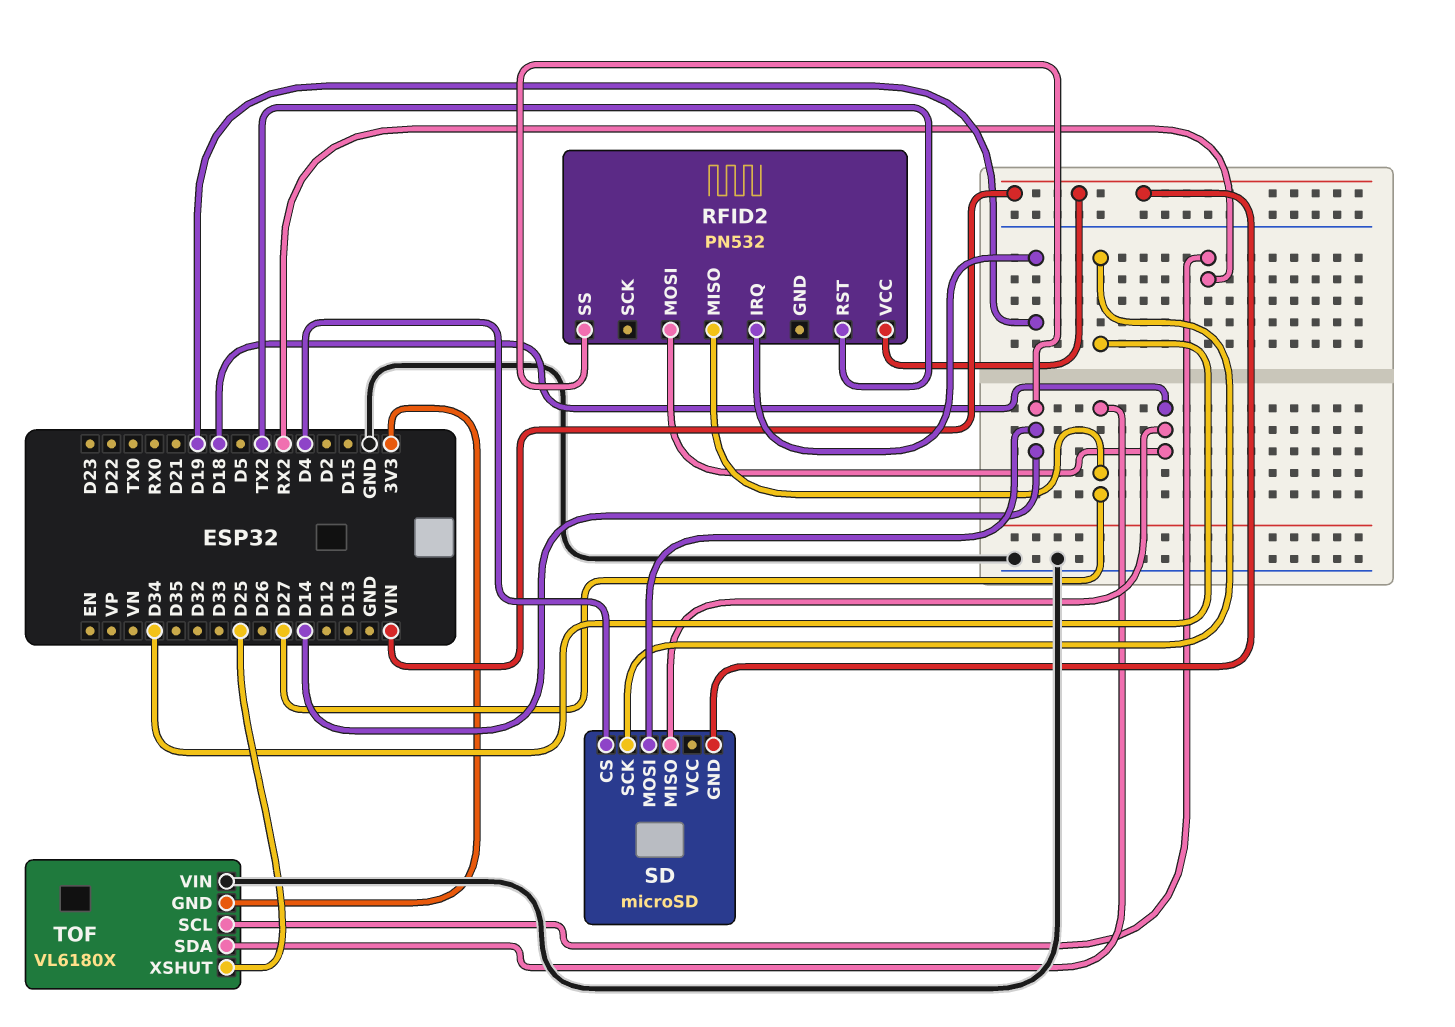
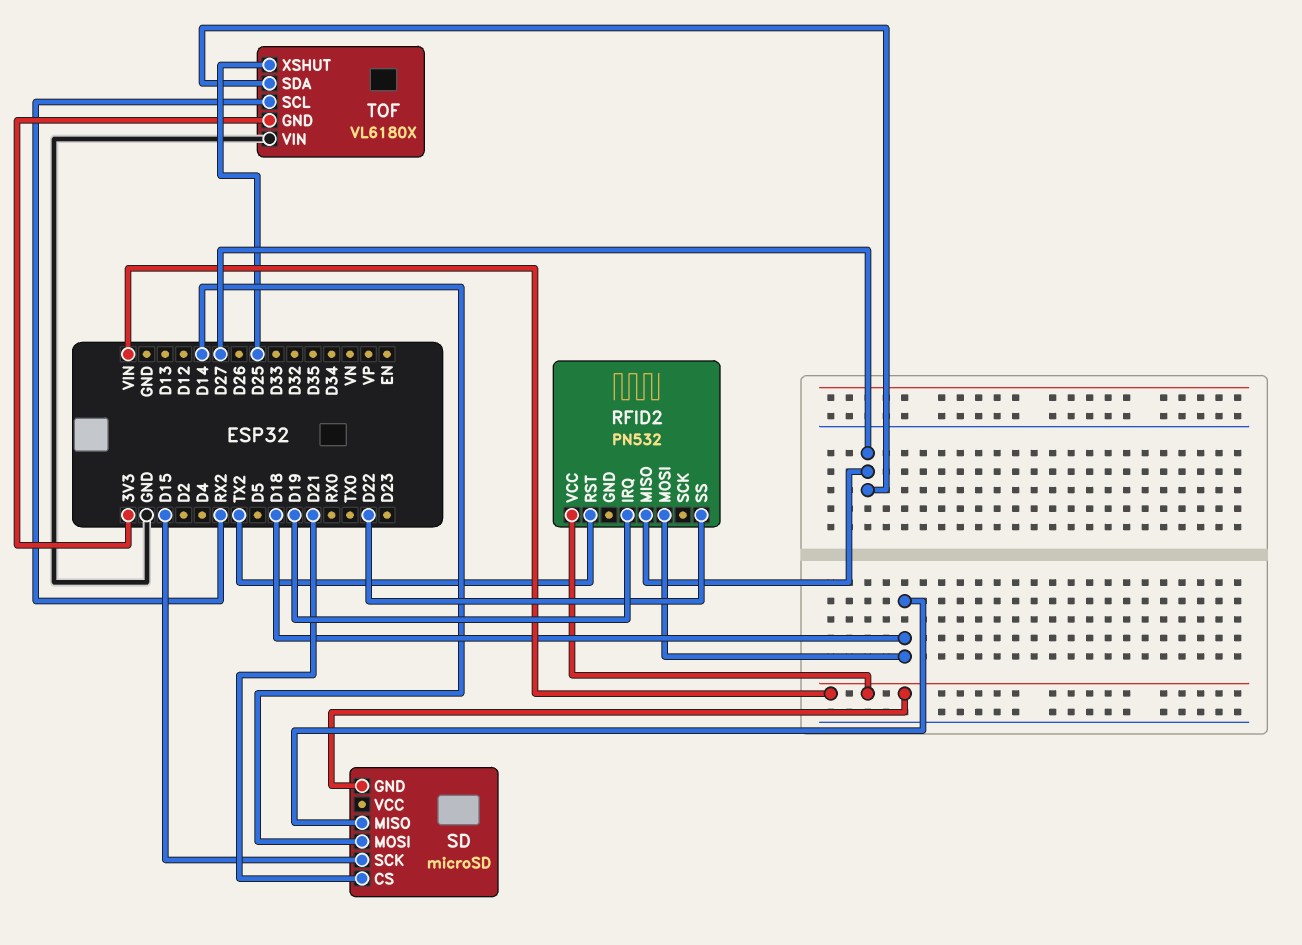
RFID2 pin SS: D14 -> D22
SD pin CS: D4 -> D21
SD pin SCK: D34 -> D15

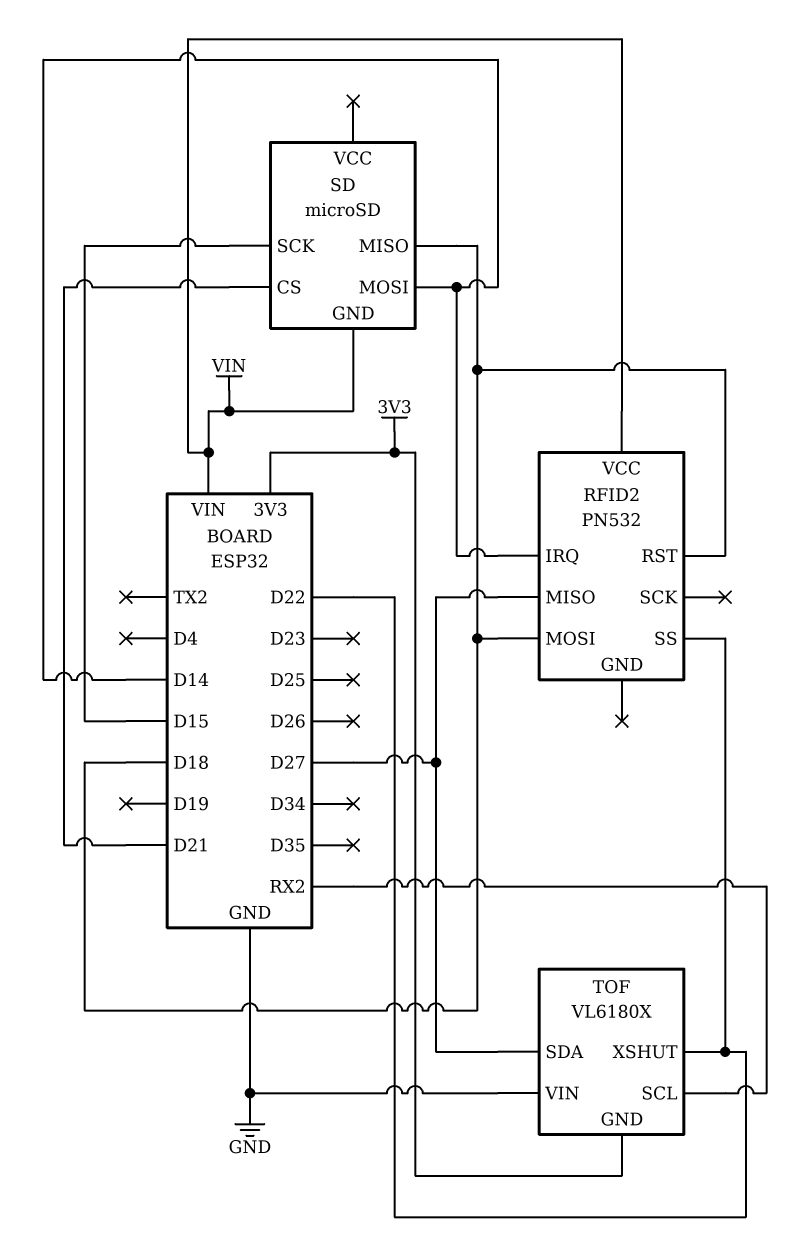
RFID2 pin IRQ: D19 -> D14
RFID2 pin RST: TX2 -> D18
TOF pin XSHUT: D25 -> D22

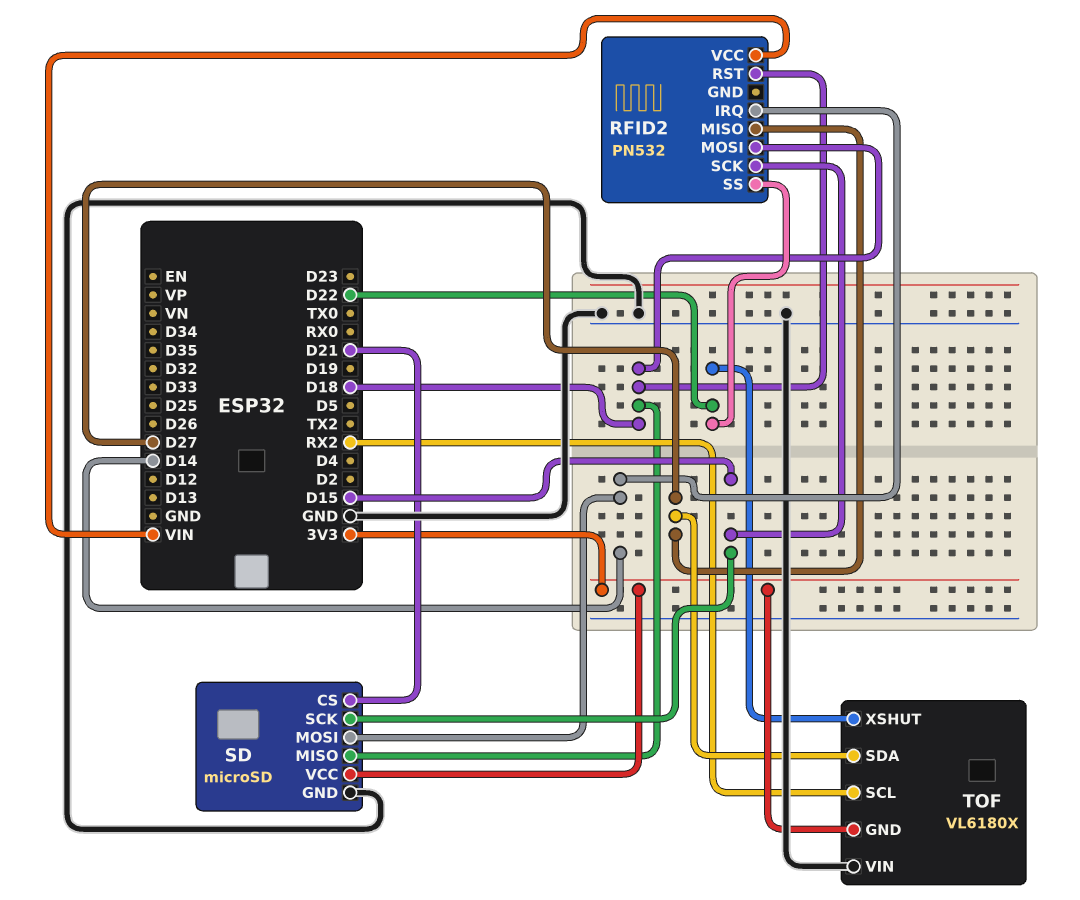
RFID2 pin SCK: none -> D15
SD pin GND: VIN -> GND
SD pin VCC: none -> 3V3

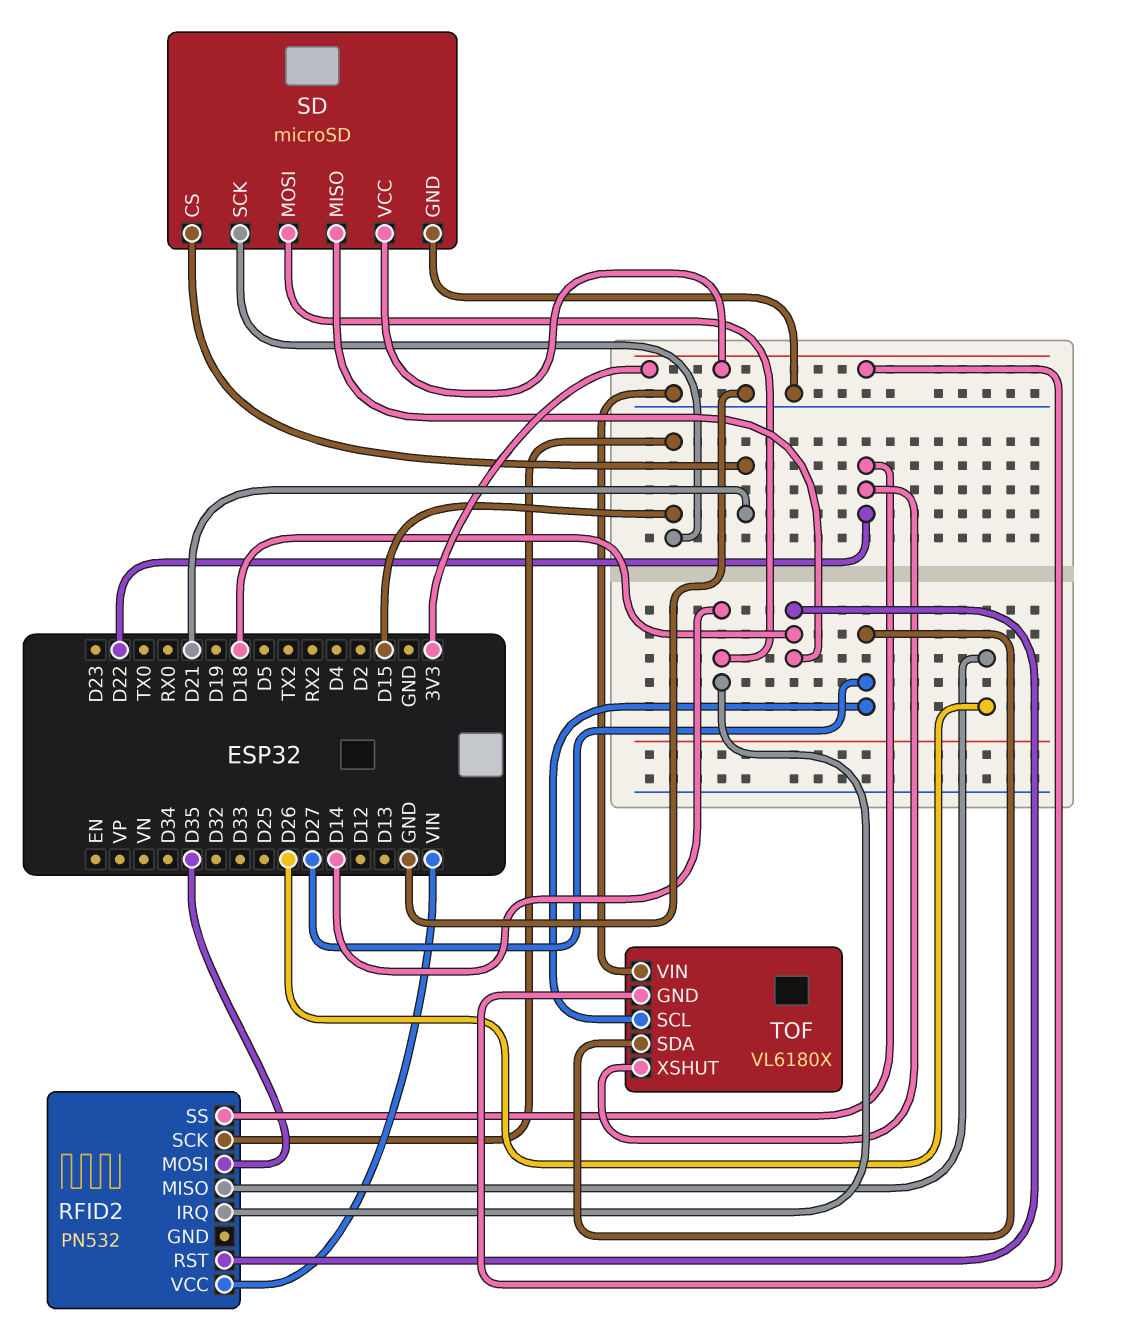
RFID2 pin MISO: D27 -> D26
RFID2 pin MOSI: D18 -> D35
TOF pin SCL: RX2 -> D27

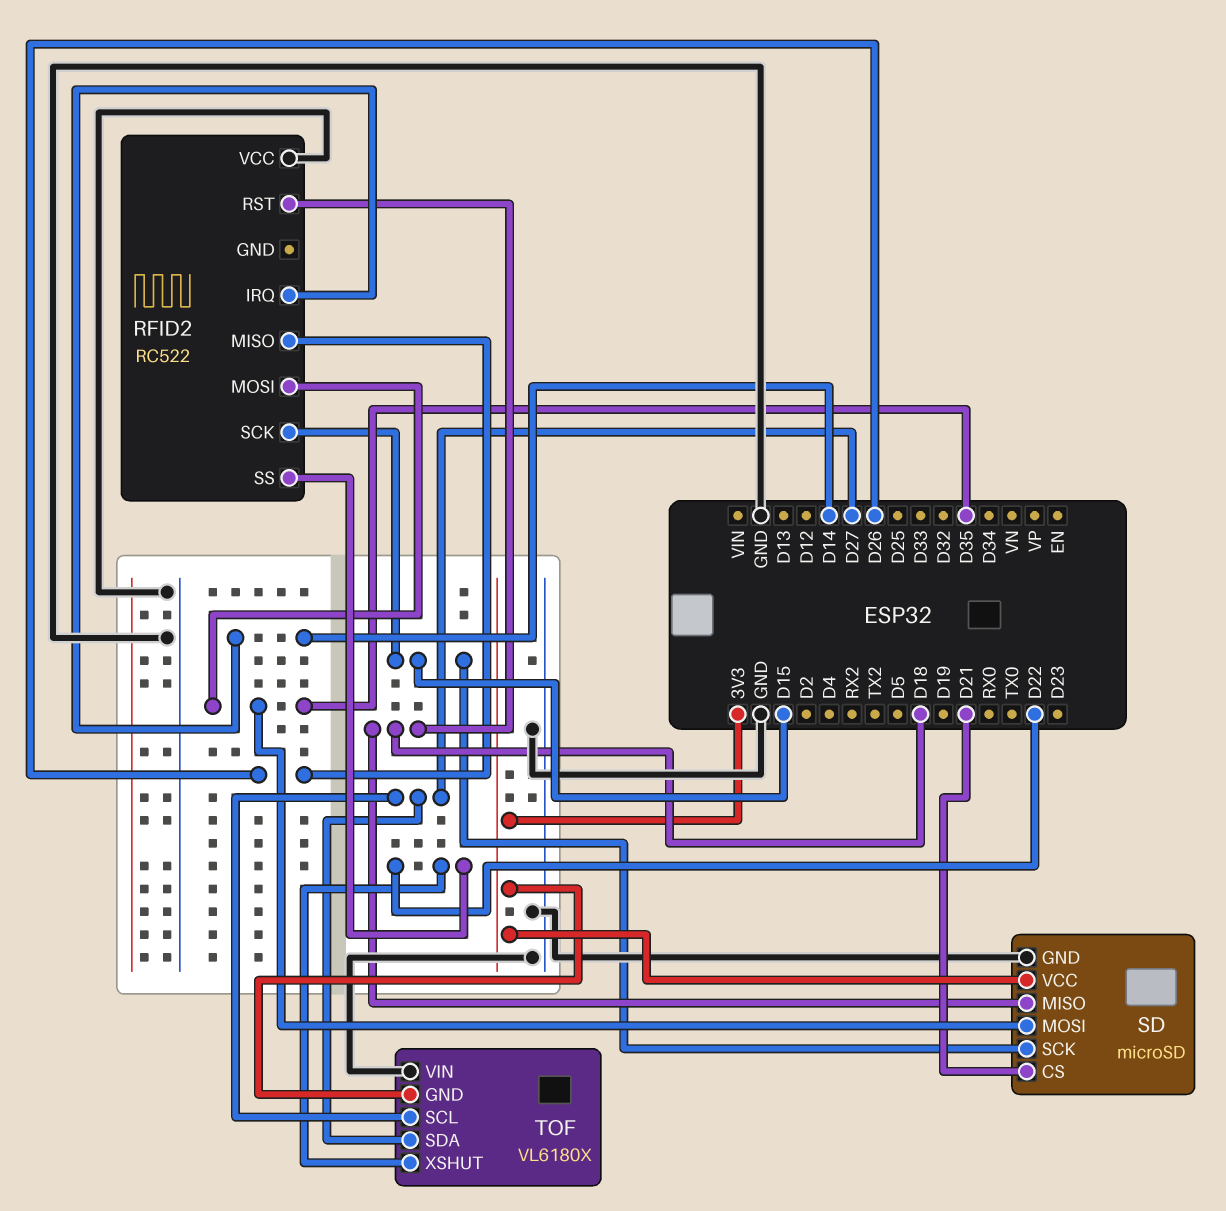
RFID2: PN532 -> RC522
RFID2 pin VCC: VIN -> GND
SD pin MOSI: D14 -> D35

